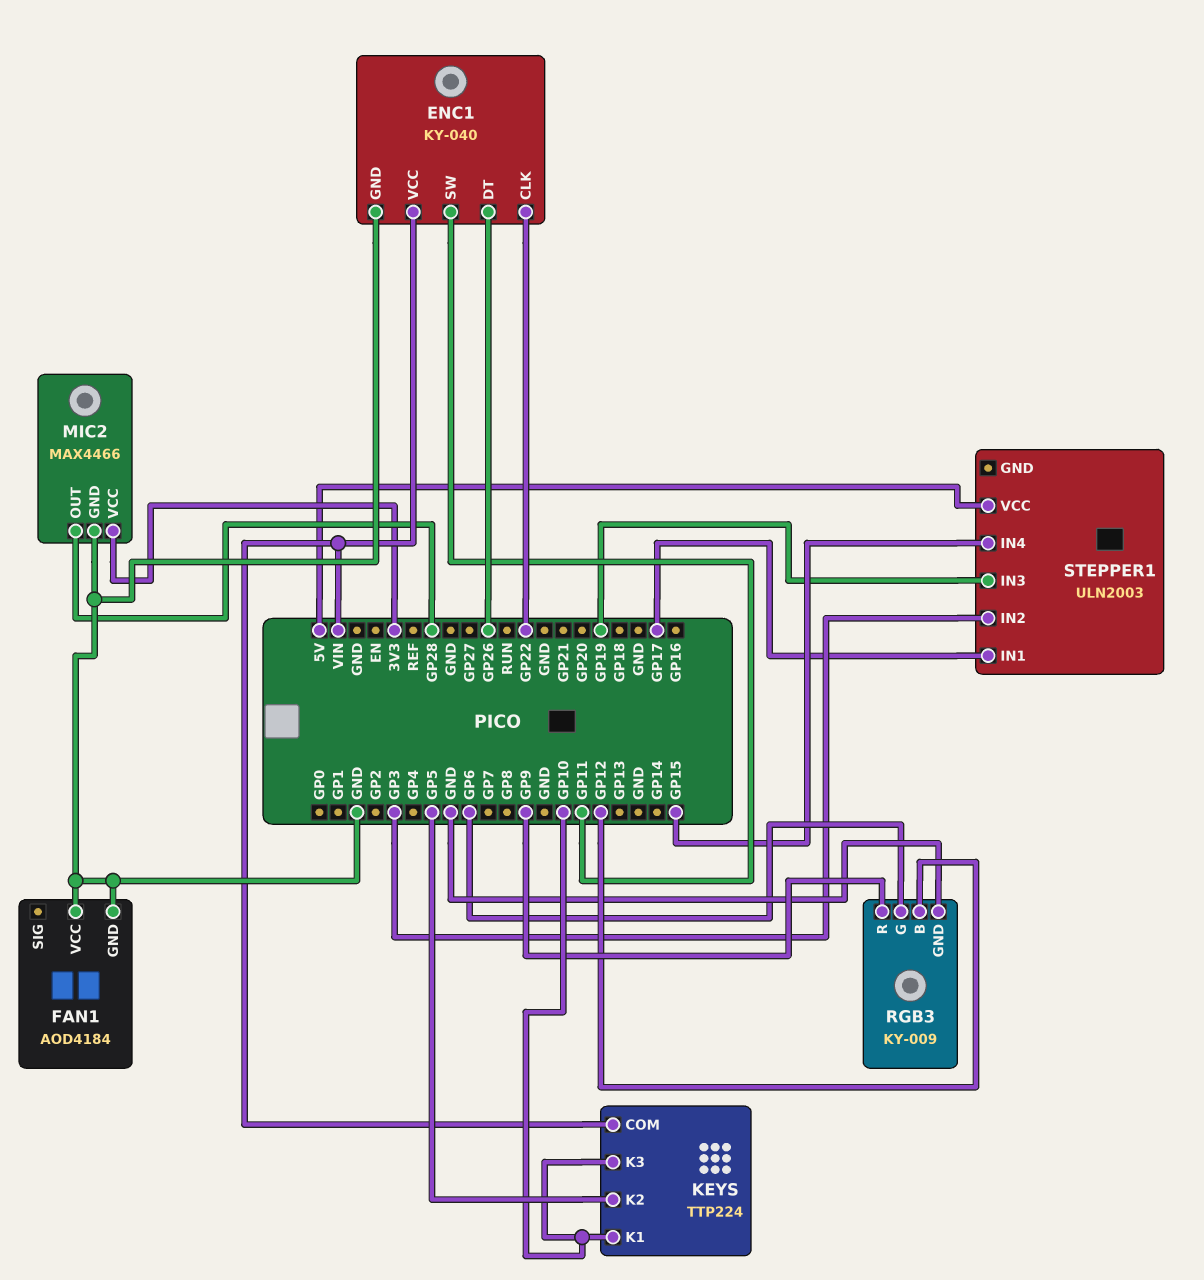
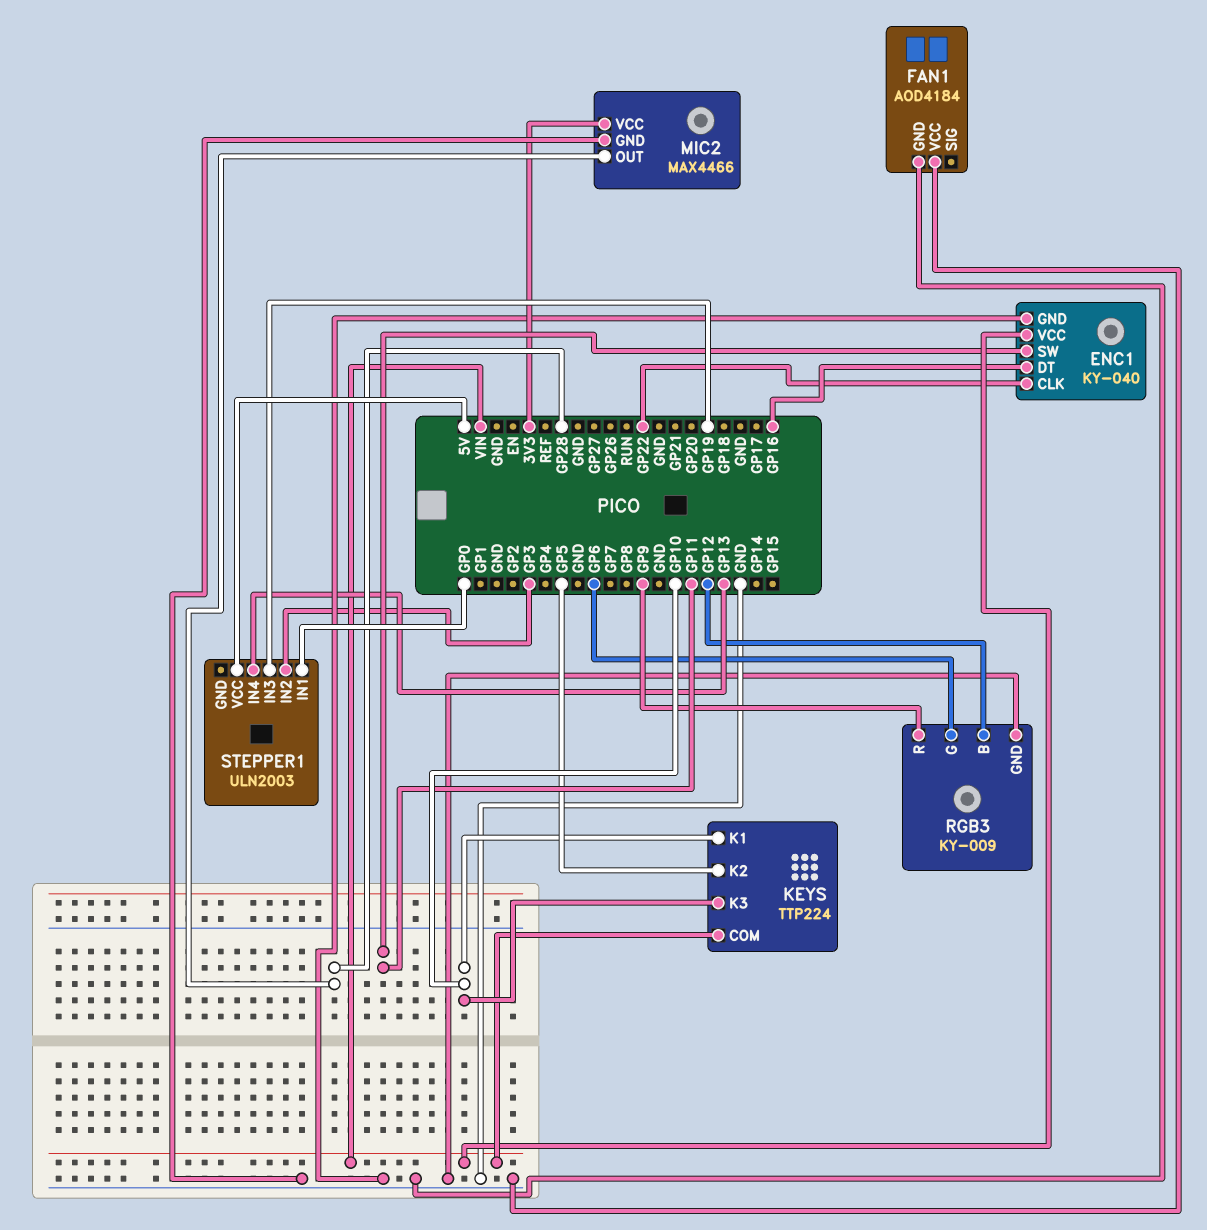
ENC1 pin DT: GP26 -> GP16
STEPPER1 pin IN1: GP17 -> GP0
STEPPER1 pin IN4: GP15 -> GP13

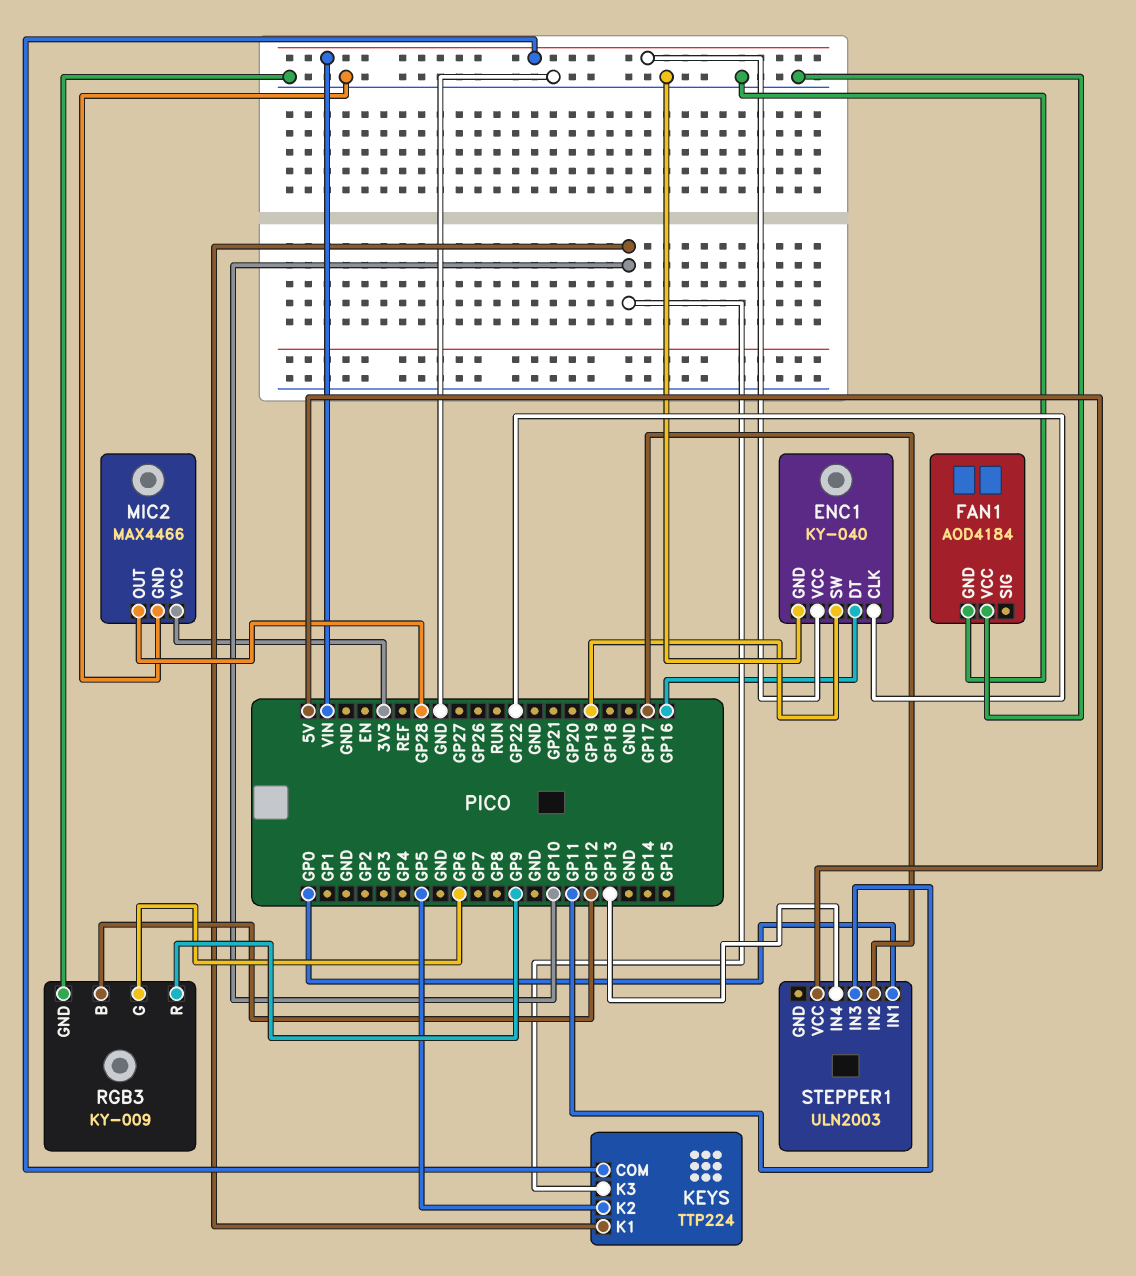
ENC1 pin SW: GP11 -> GP19
STEPPER1 pin IN2: GP3 -> GP17
STEPPER1 pin IN3: GP19 -> GP11

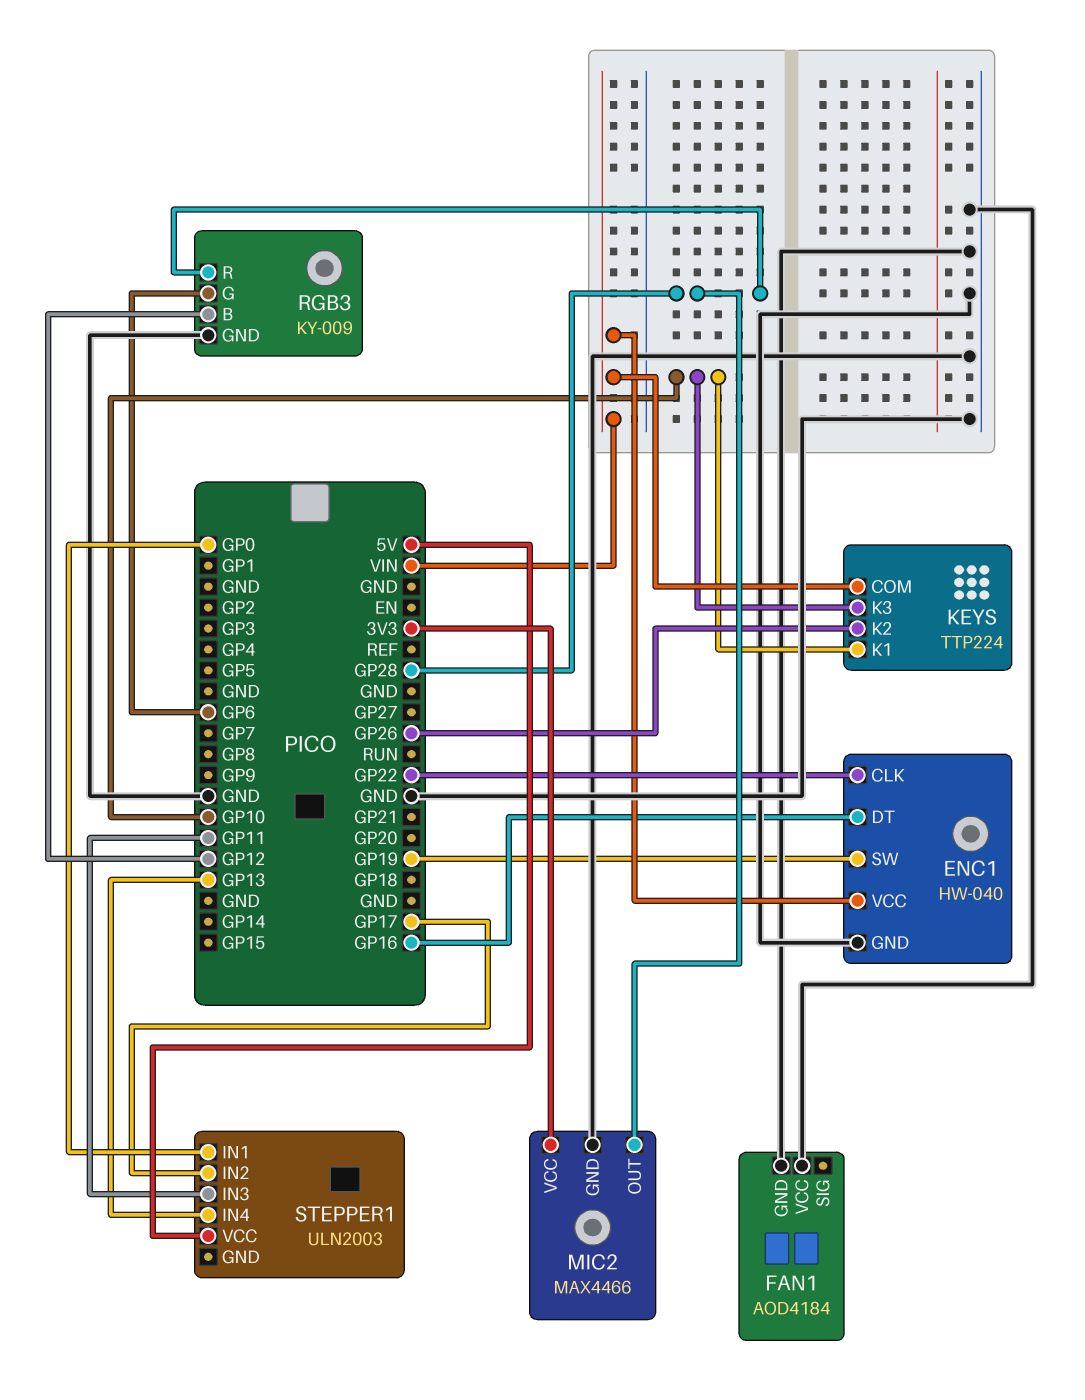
ENC1: KY-040 -> HW-040
KEYS pin K2: GP5 -> GP26
RGB3 pin R: GP9 -> GP28

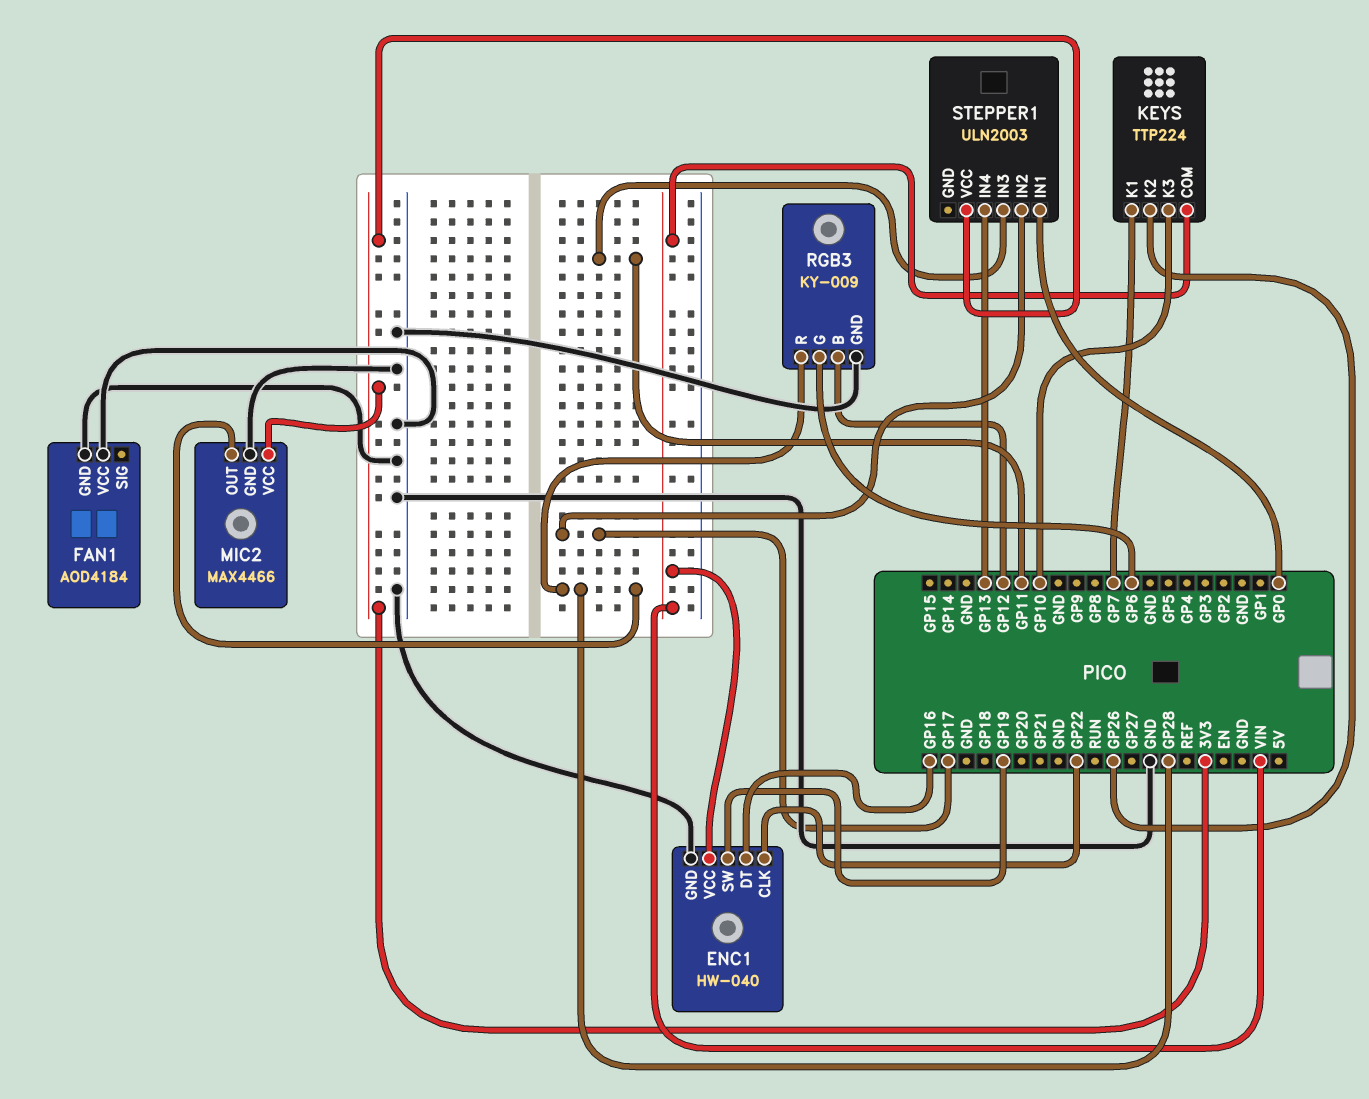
KEYS pin K1: GP10 -> GP7
STEPPER1 pin VCC: 5V -> 3V3

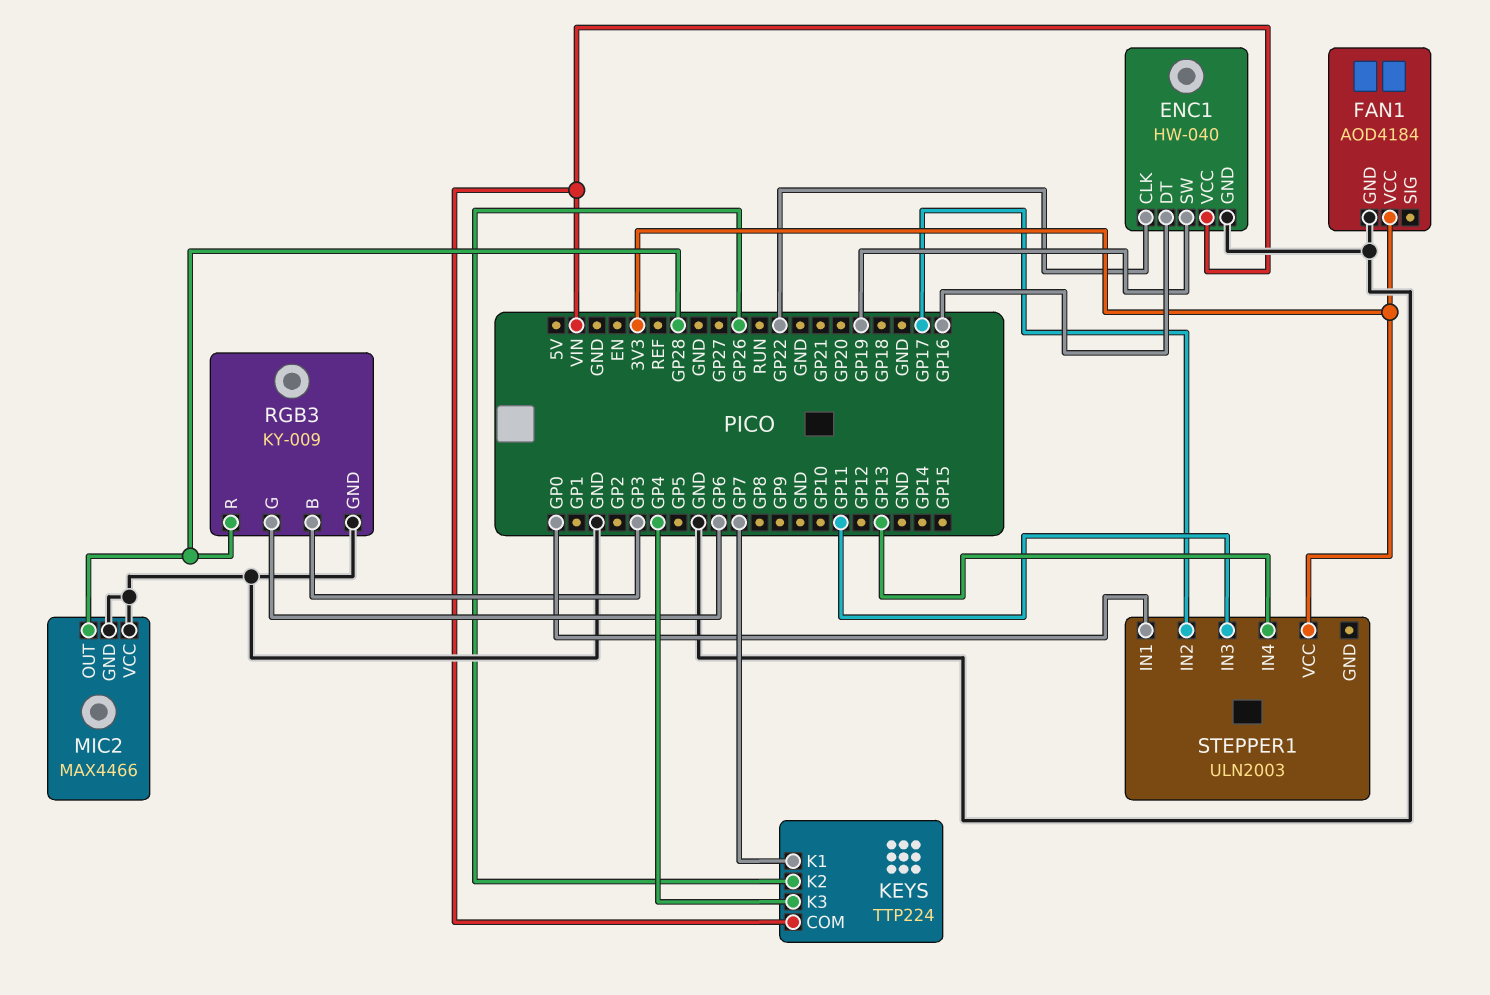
FAN1 pin VCC: GND -> 3V3
KEYS pin K3: GP10 -> GP4
MIC2 pin VCC: 3V3 -> GND
RGB3 pin B: GP12 -> GP3

